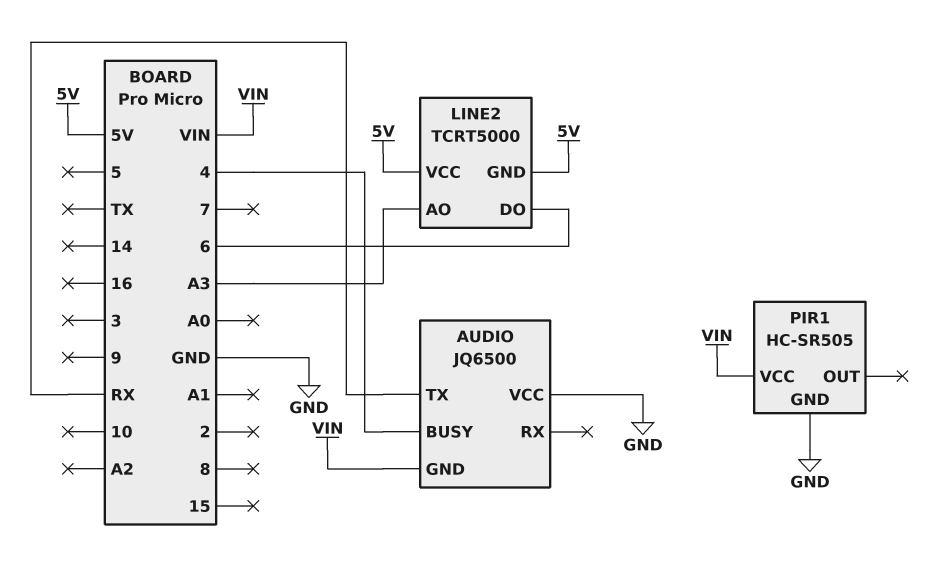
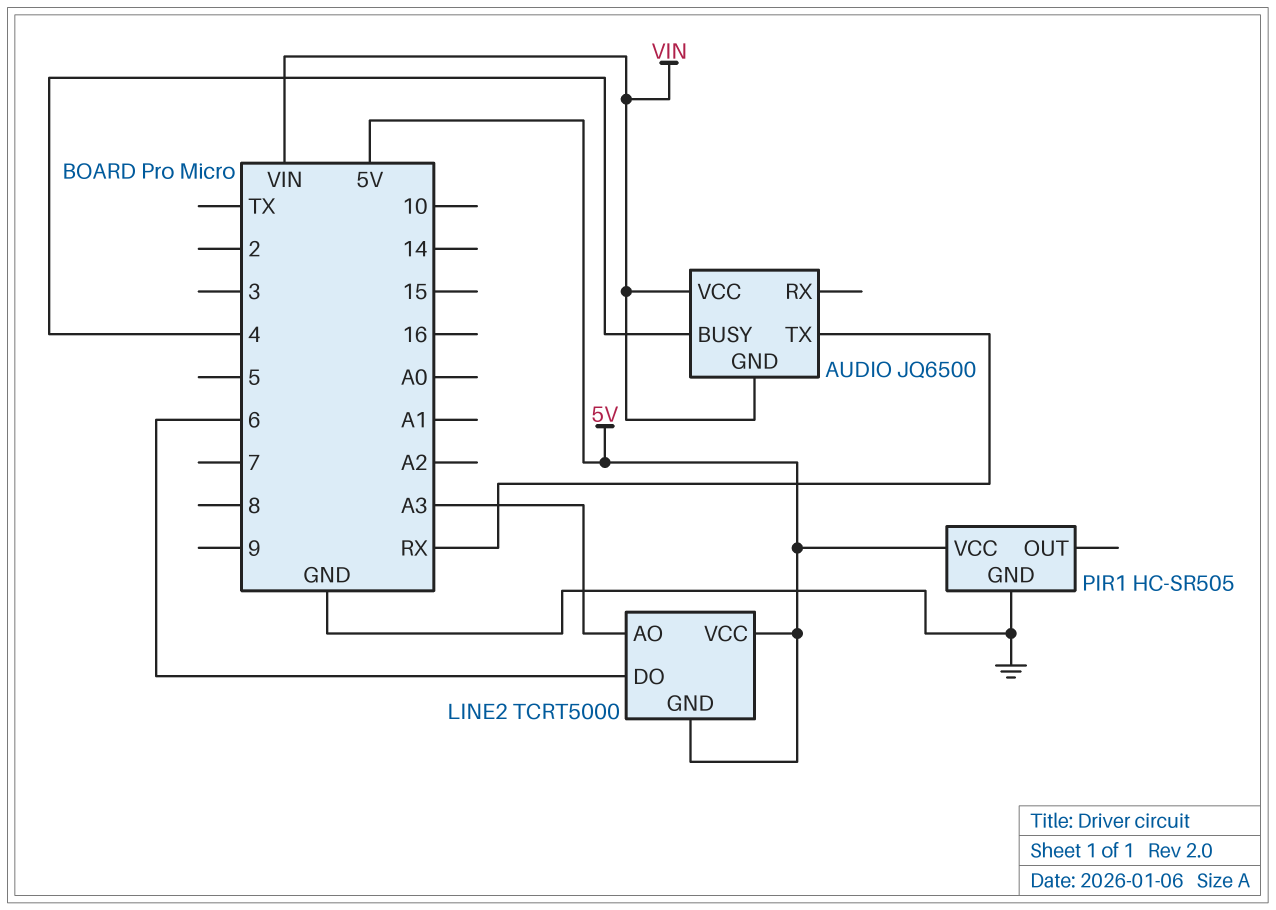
AUDIO pin VCC: GND -> VIN
PIR1 pin VCC: VIN -> 5V

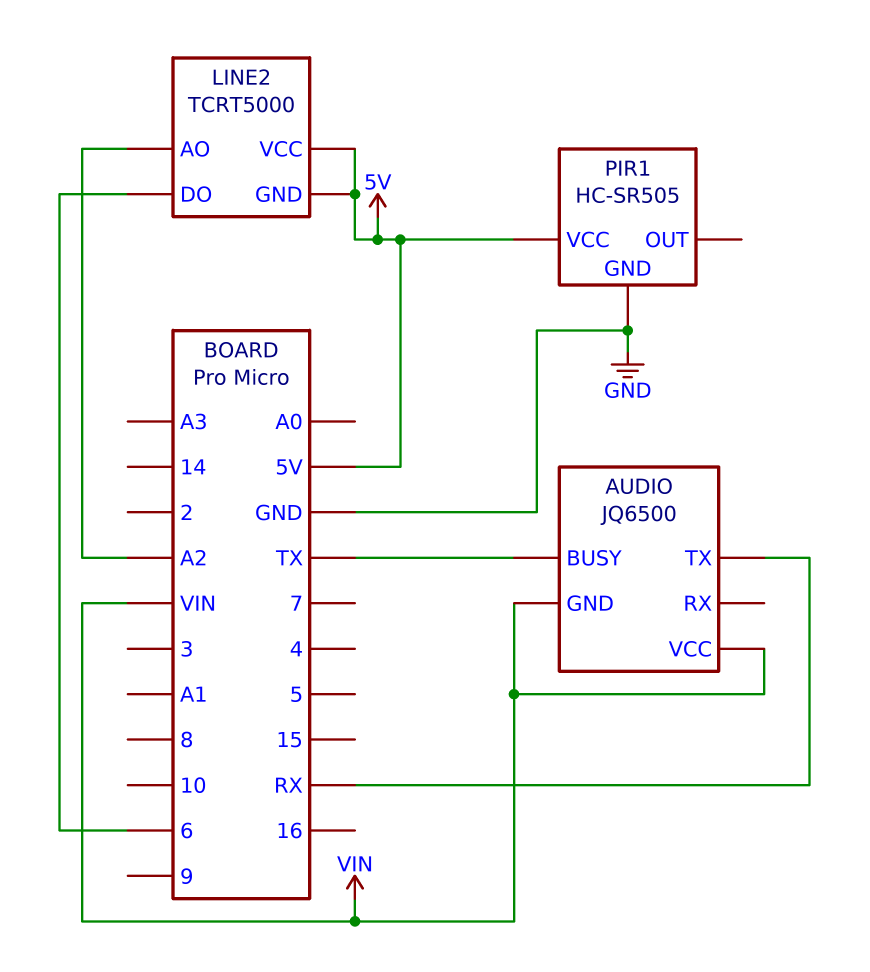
AUDIO pin BUSY: 4 -> TX
LINE2 pin AO: A3 -> A2

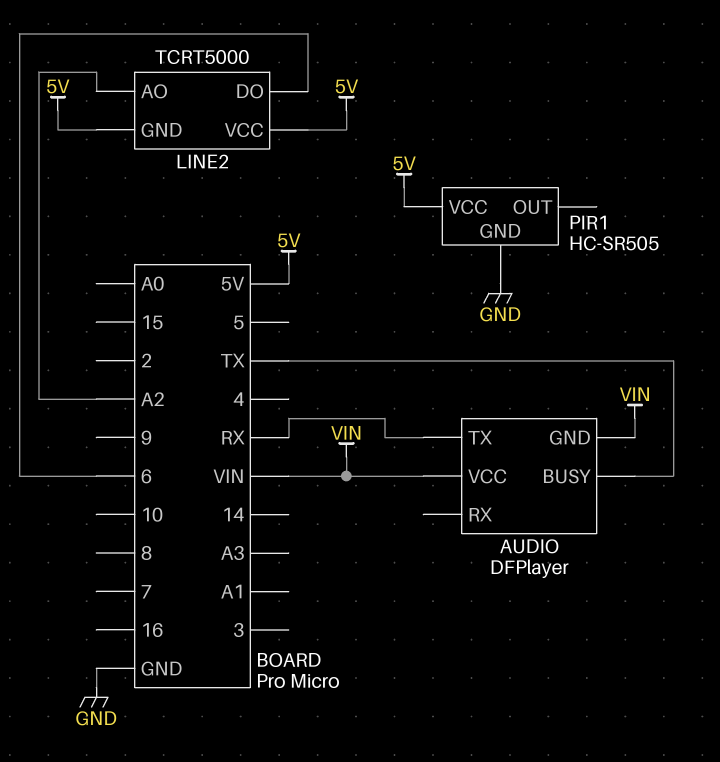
AUDIO: JQ6500 -> DFPlayer

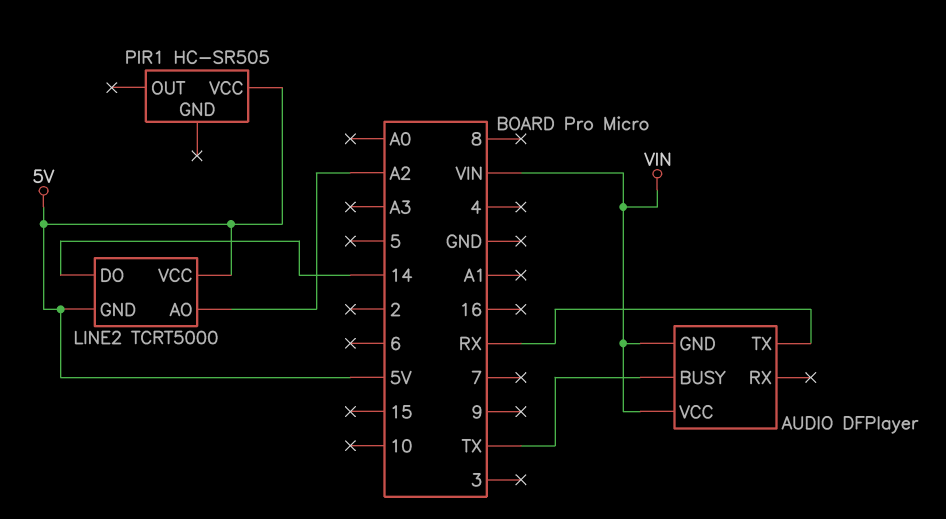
LINE2 pin DO: 6 -> 14
PIR1 pin GND: GND -> none

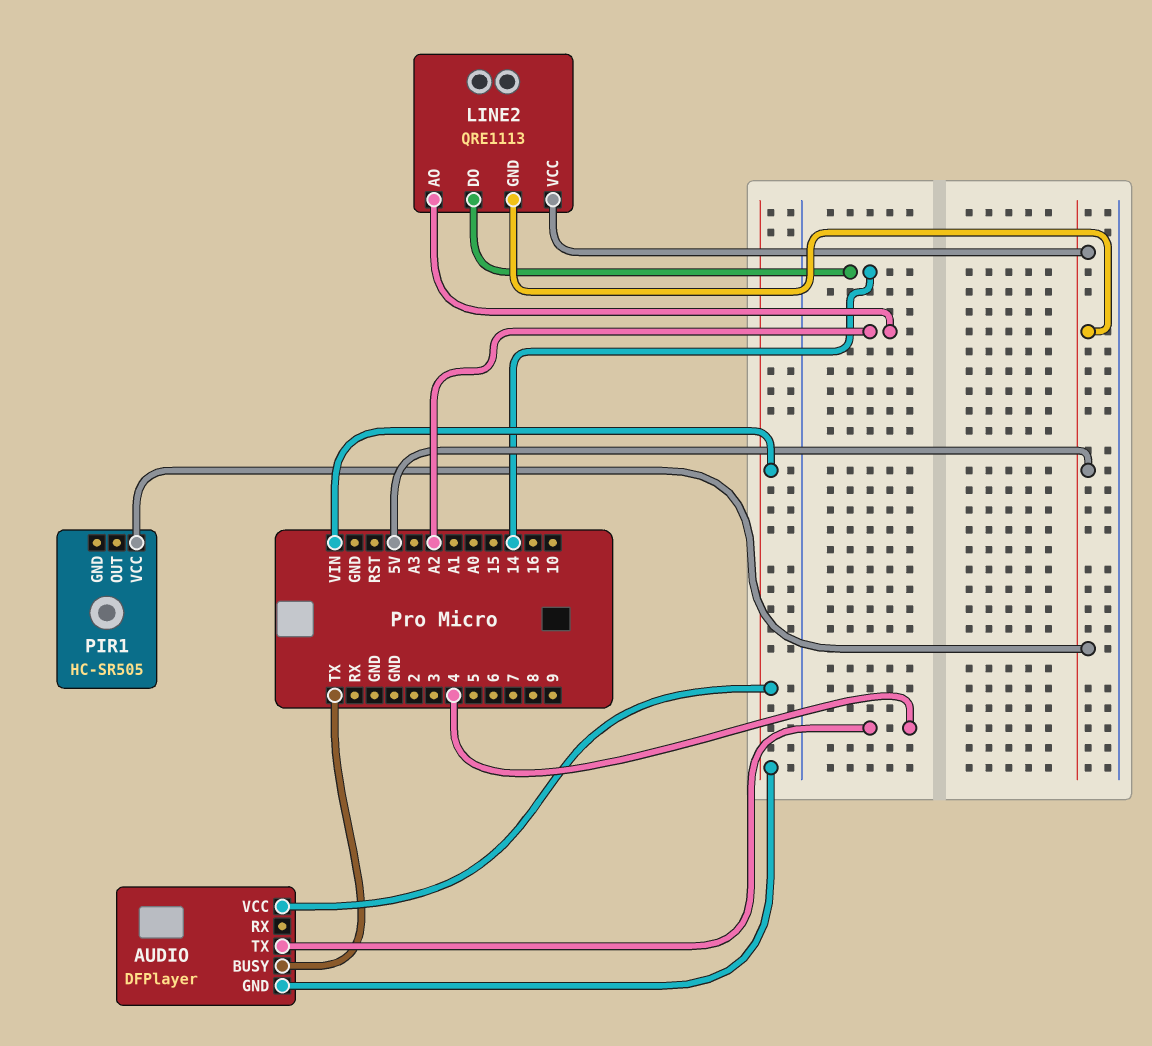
AUDIO pin TX: RX -> 4
LINE2: TCRT5000 -> QRE1113

